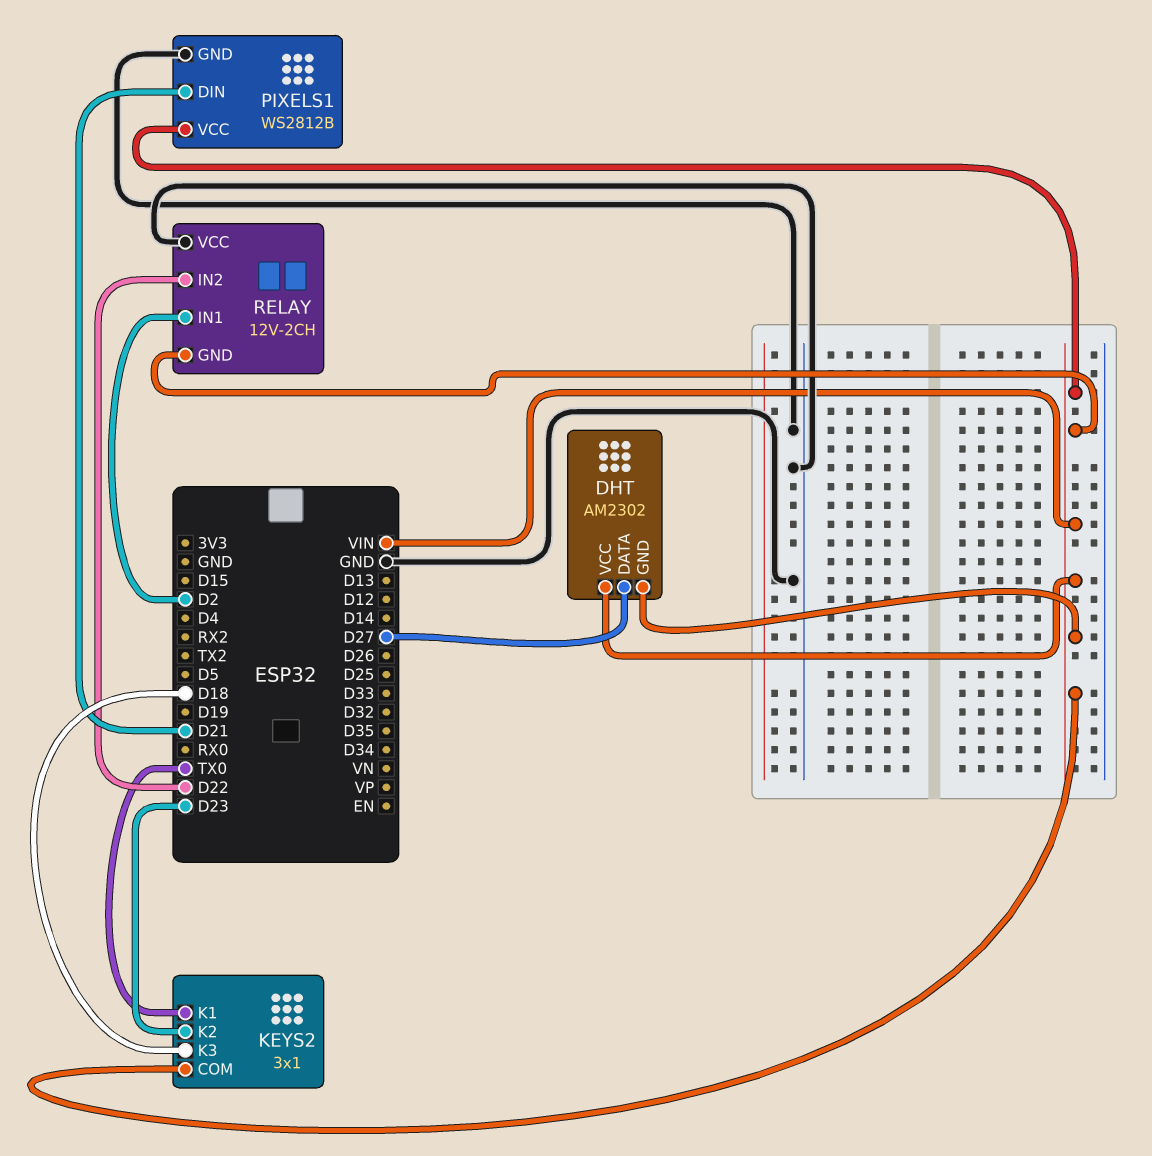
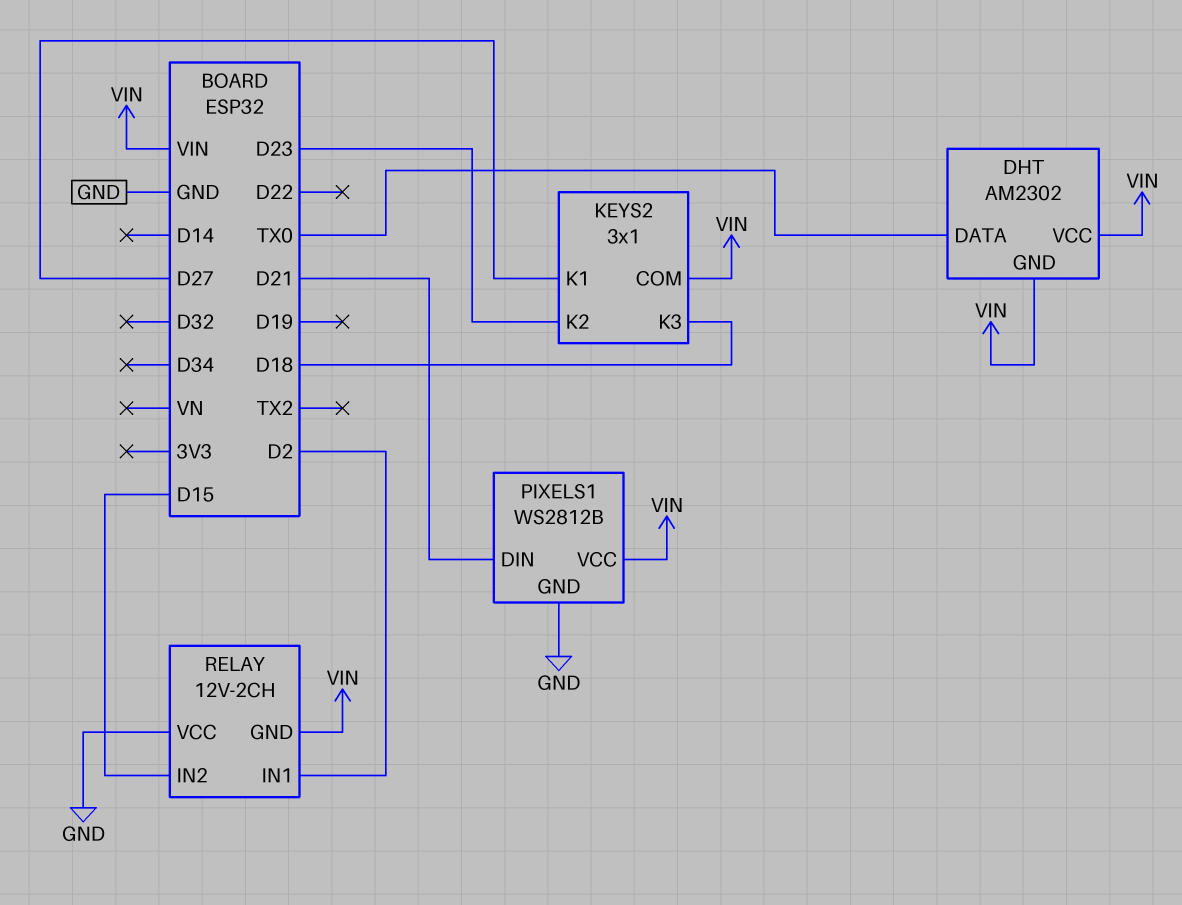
DHT pin DATA: D27 -> TX0
KEYS2 pin K1: TX0 -> D27
RELAY pin IN2: D22 -> D15

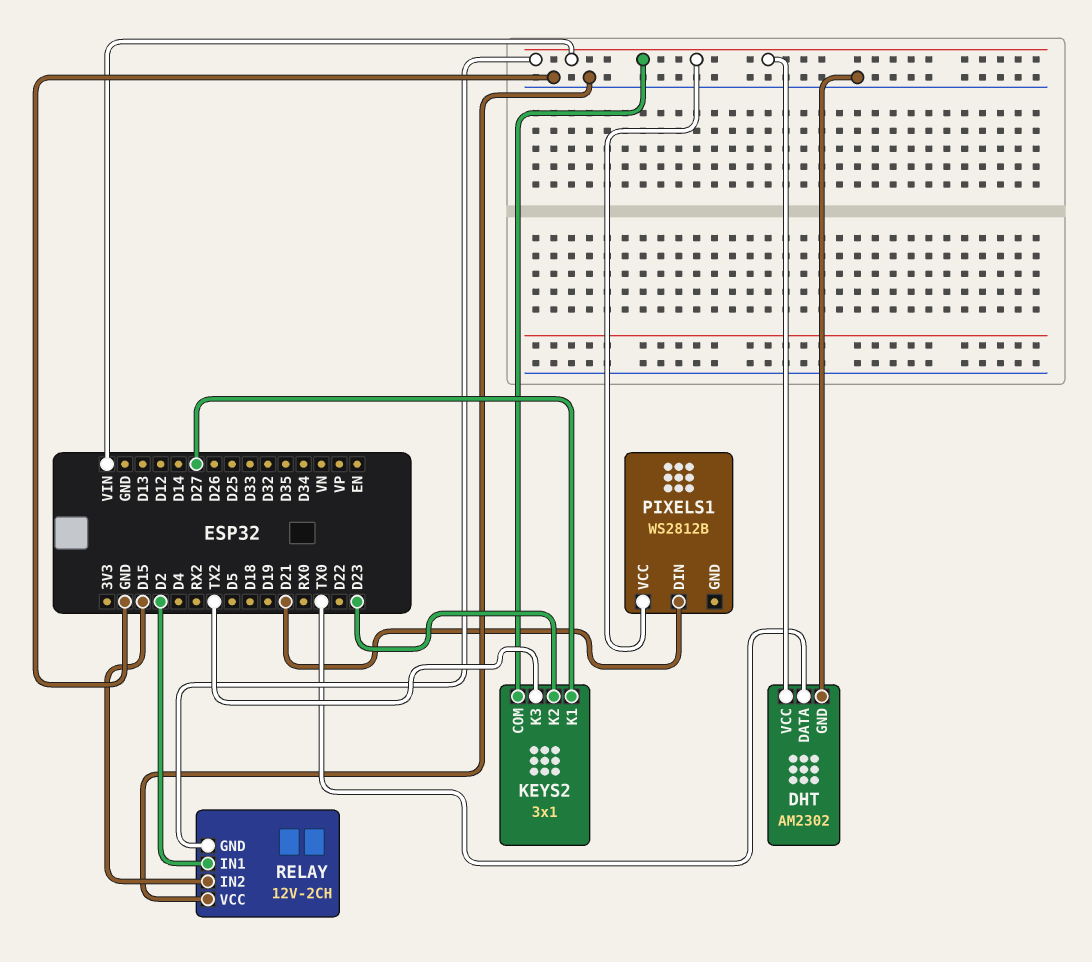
DHT pin GND: VIN -> GND
KEYS2 pin K3: D18 -> TX2
PIXELS1 pin GND: GND -> none

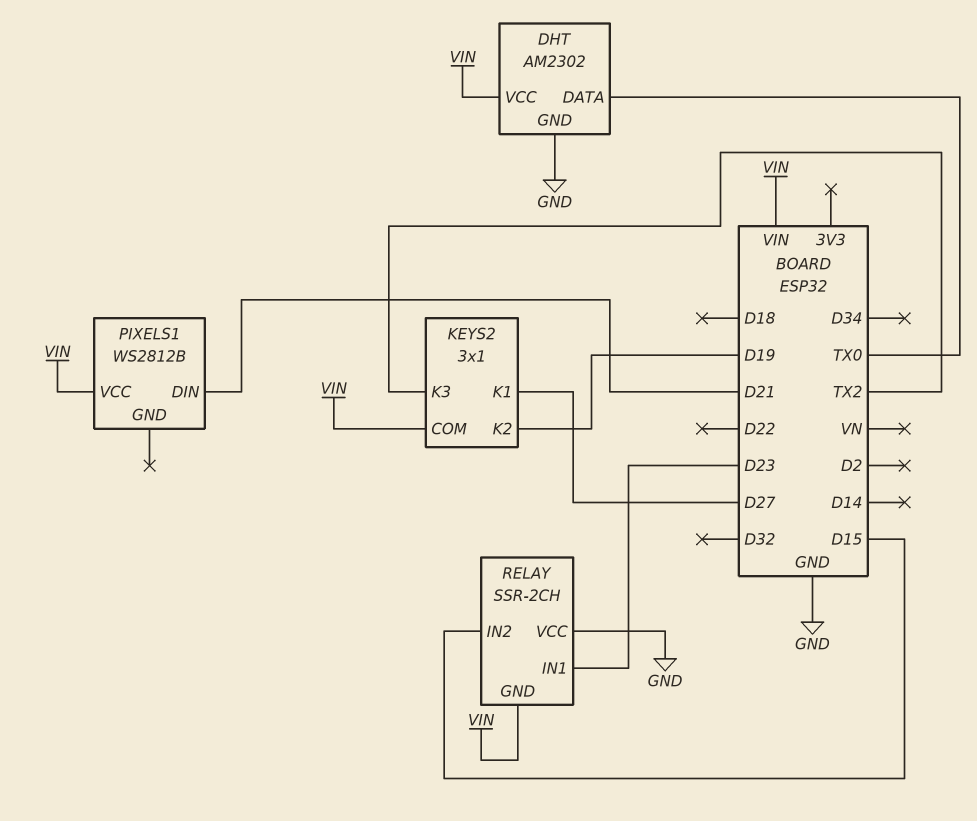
KEYS2 pin K2: D23 -> D19
RELAY: 12V-2CH -> SSR-2CH
RELAY pin IN1: D2 -> D23

